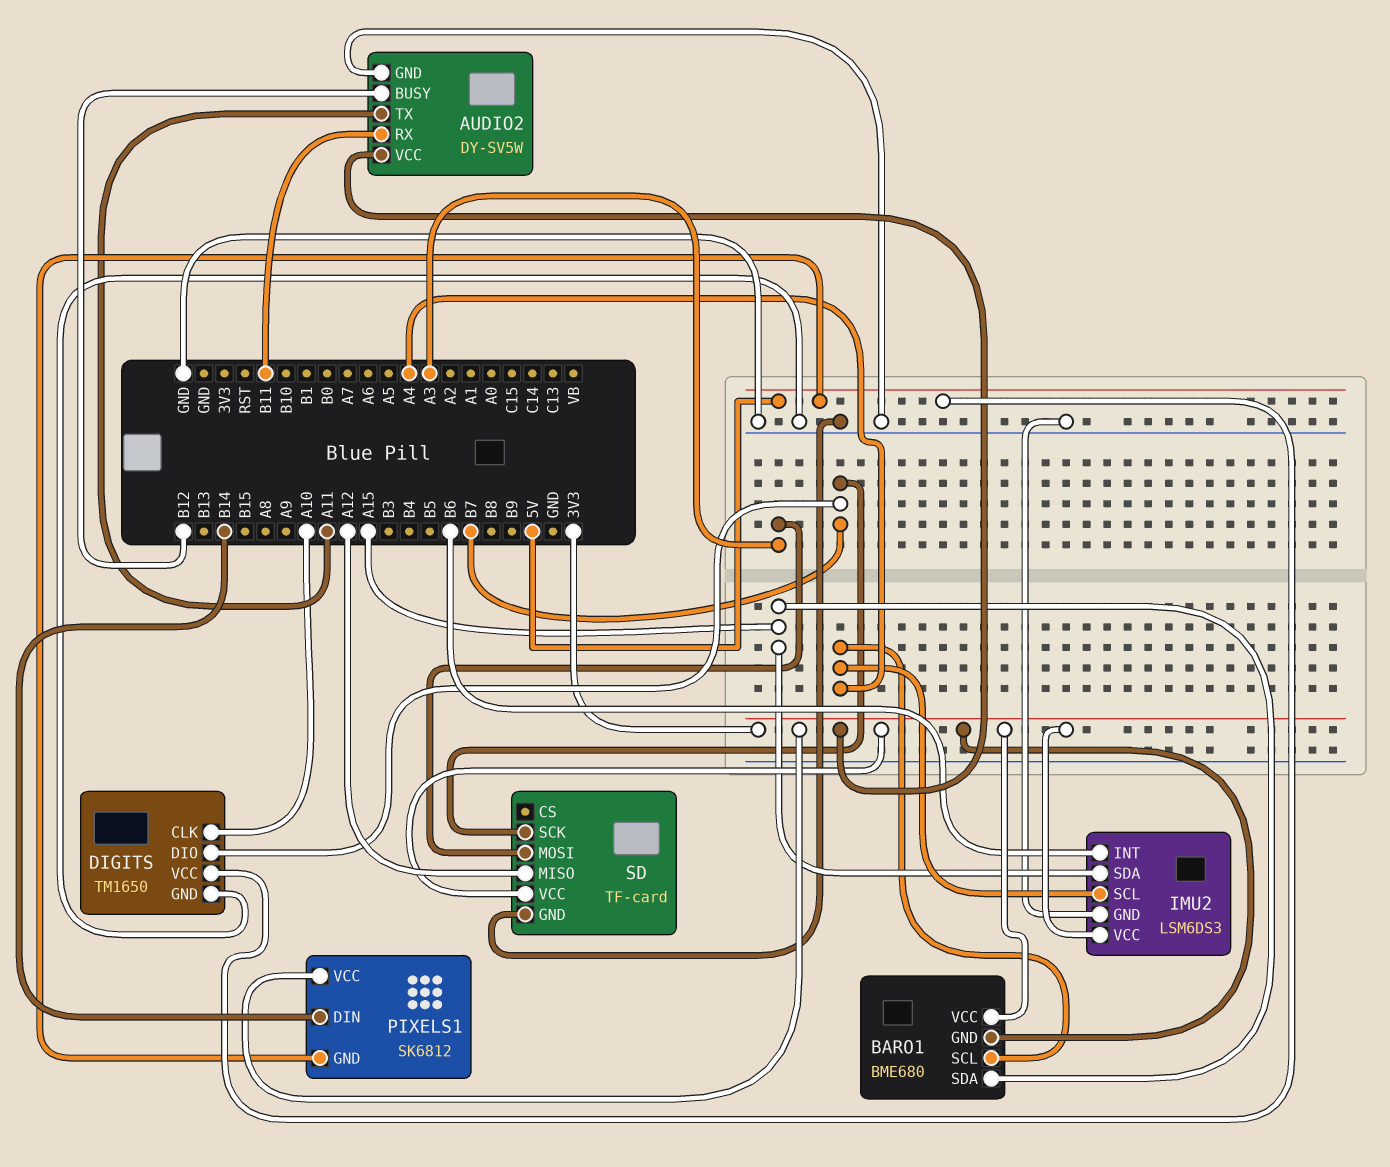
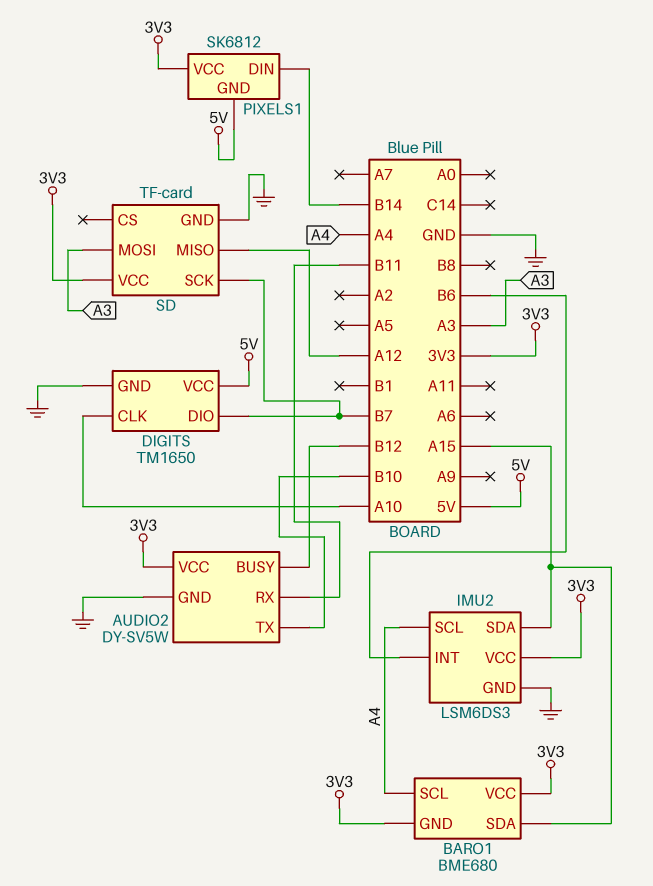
AUDIO2 pin TX: A11 -> B10

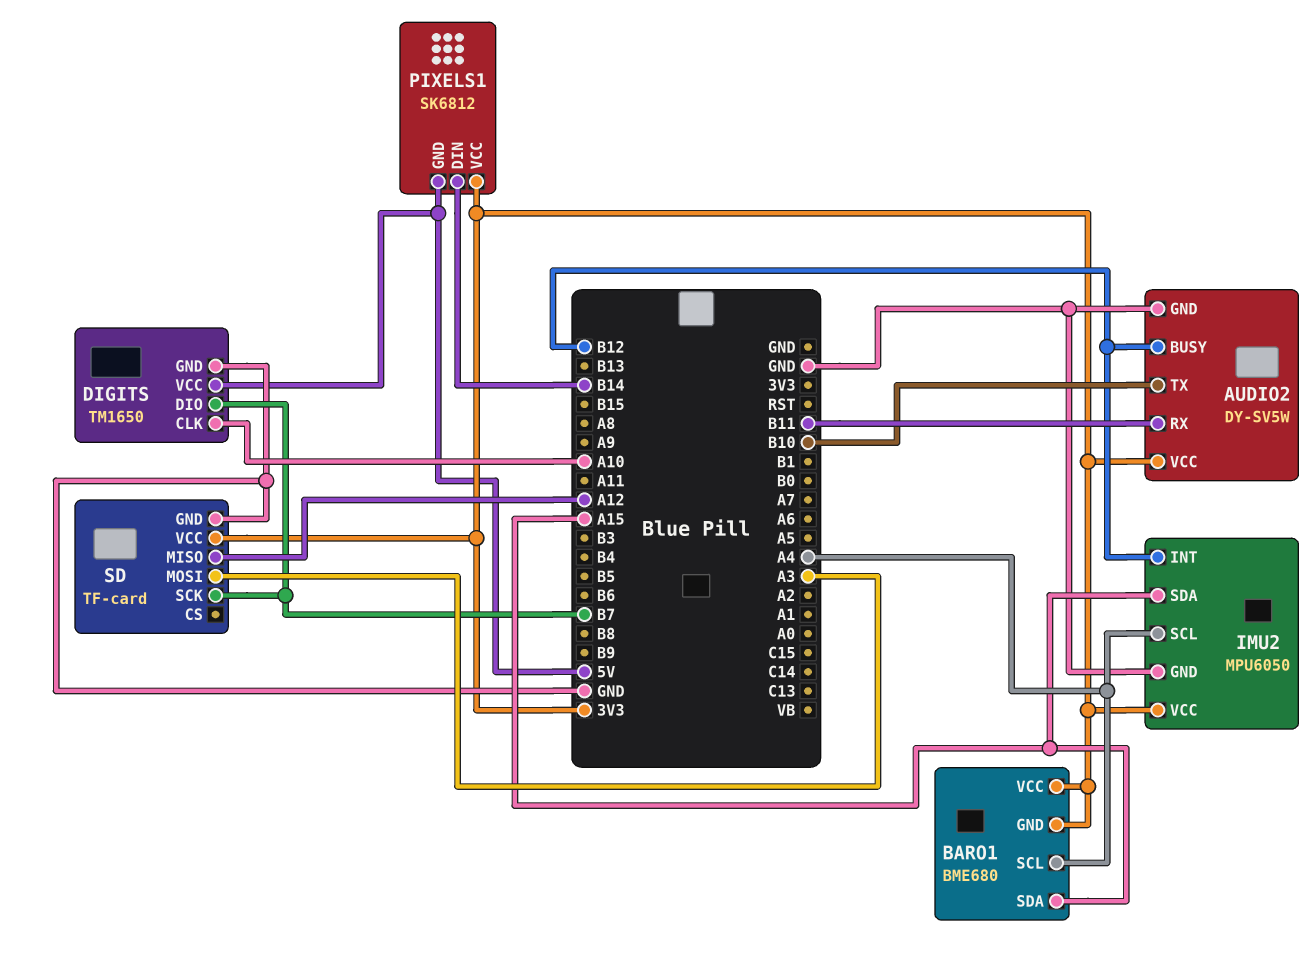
IMU2: LSM6DS3 -> MPU6050
IMU2 pin INT: B6 -> B12

